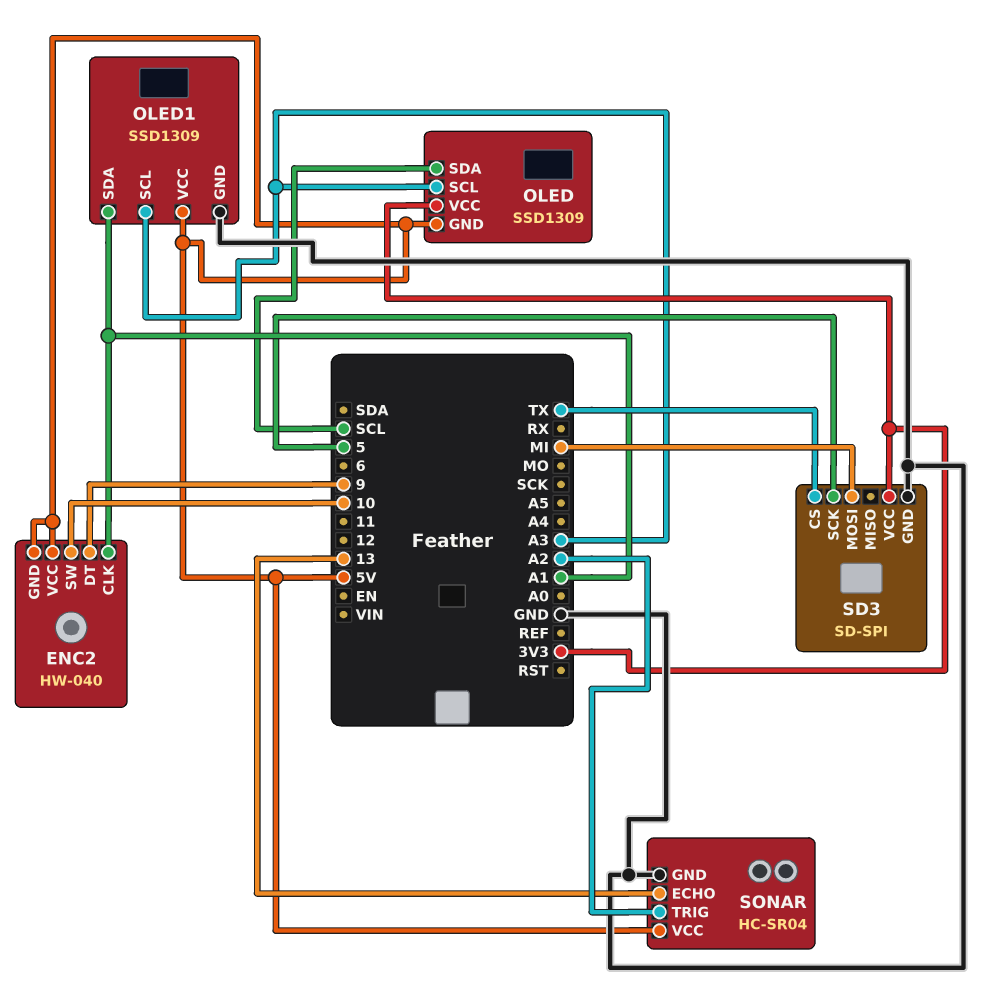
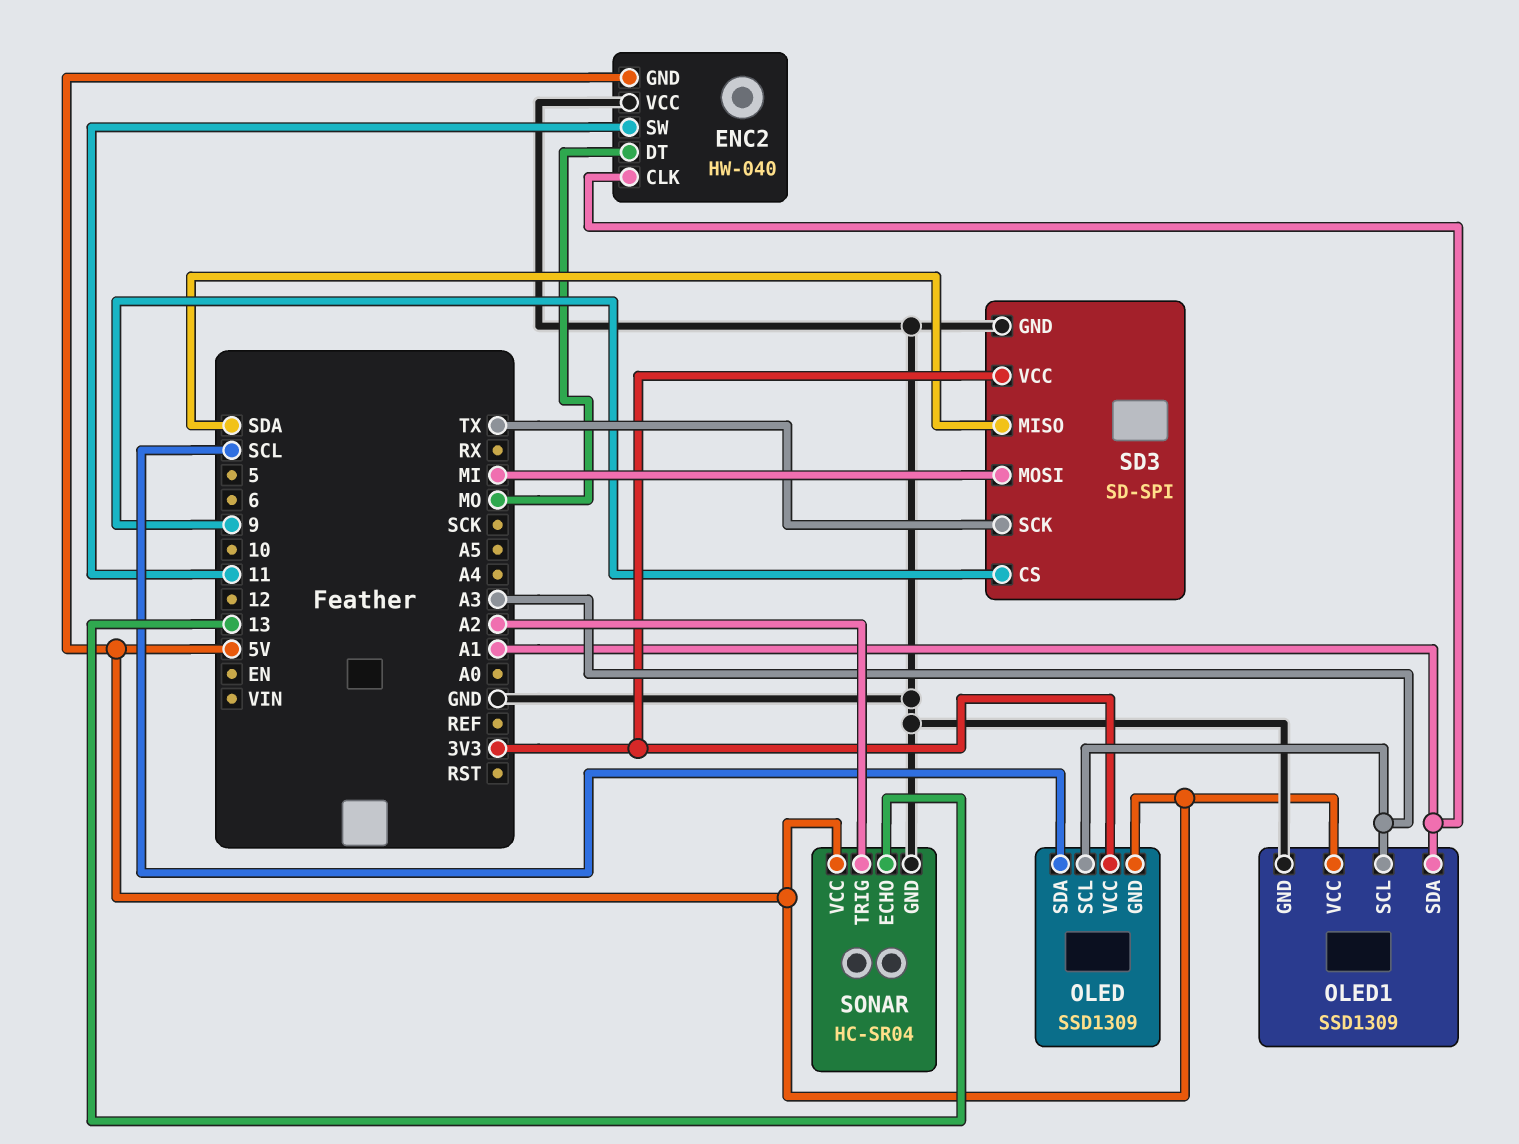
ENC2 pin DT: 9 -> MO
ENC2 pin SW: 10 -> 11
ENC2 pin VCC: 5V -> GND
SD3 pin CS: TX -> 9
SD3 pin MISO: none -> SDA
SD3 pin SCK: 5 -> TX

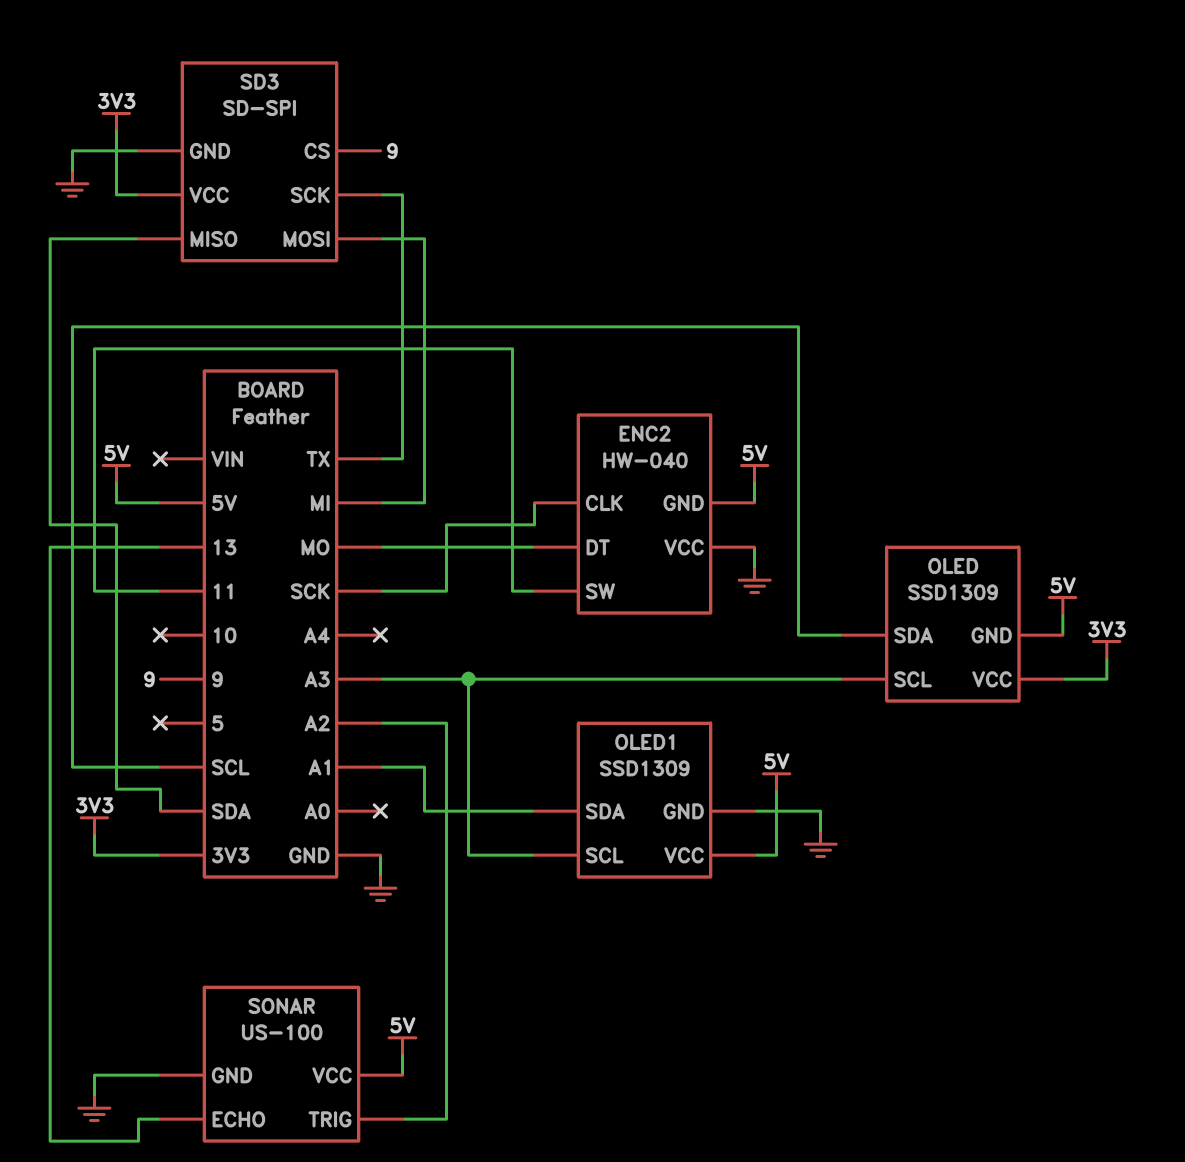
ENC2 pin CLK: A1 -> SCK
SONAR: HC-SR04 -> US-100

